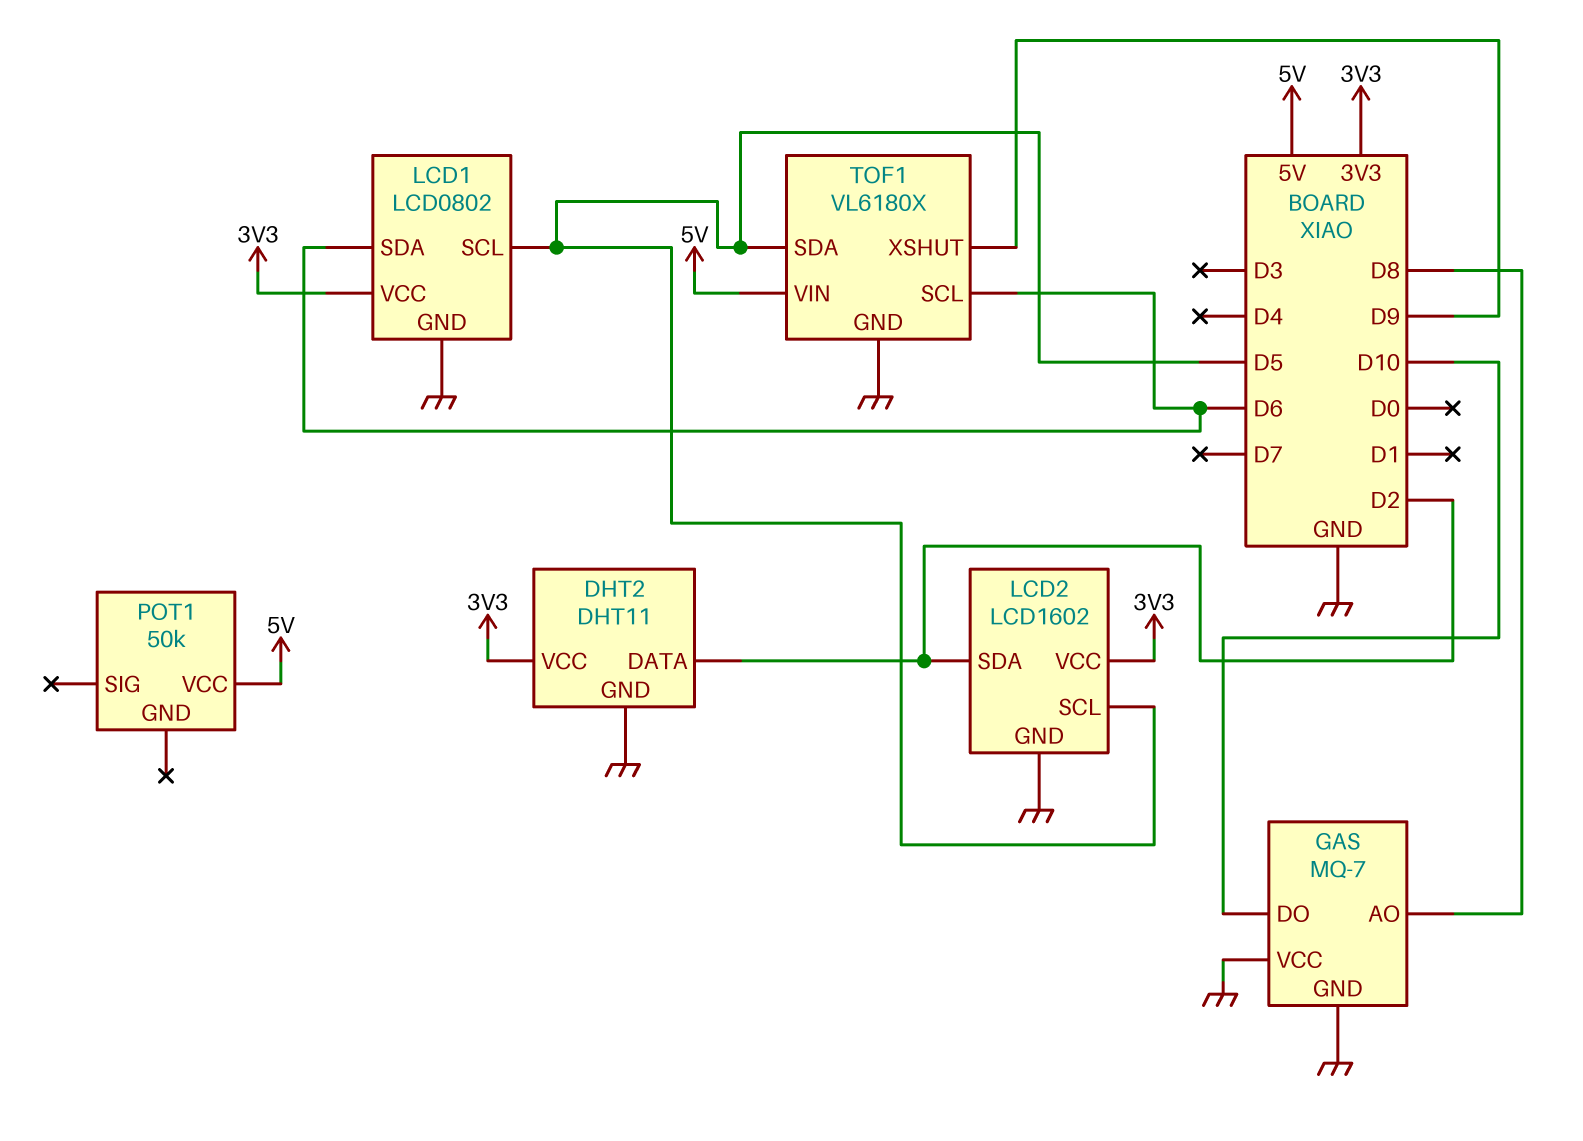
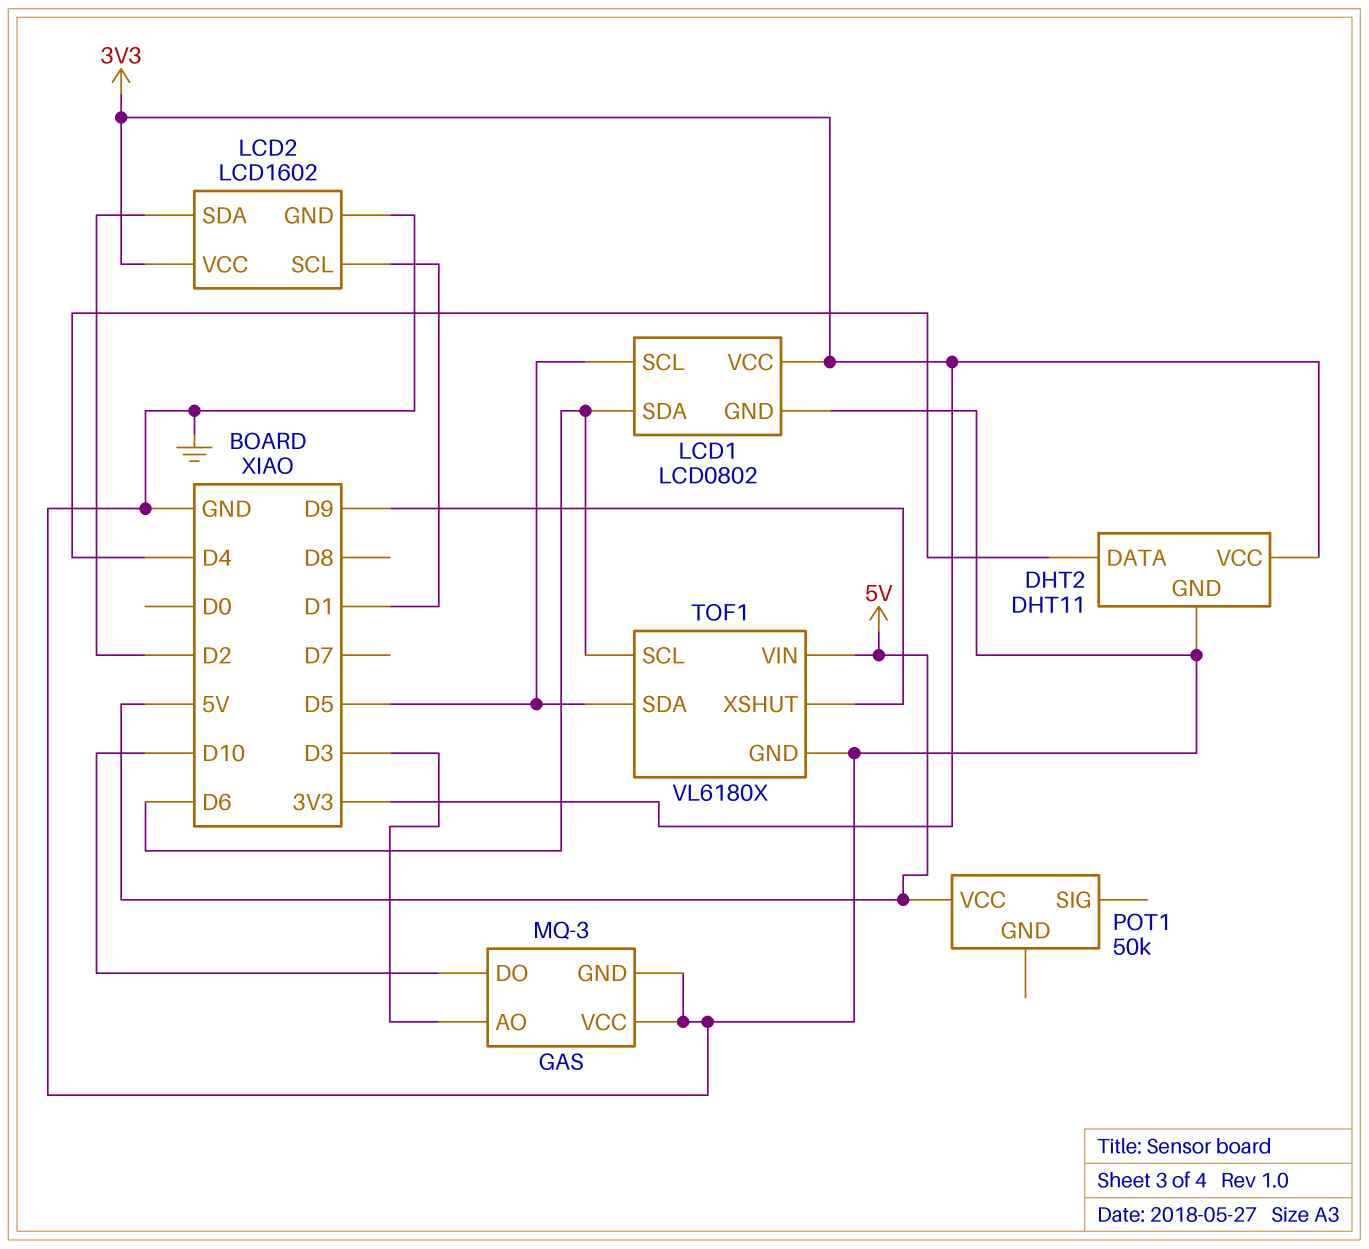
DHT2 pin DATA: D2 -> D4
GAS: MQ-7 -> MQ-3
GAS pin AO: D8 -> D3
LCD2 pin SCL: D5 -> D1

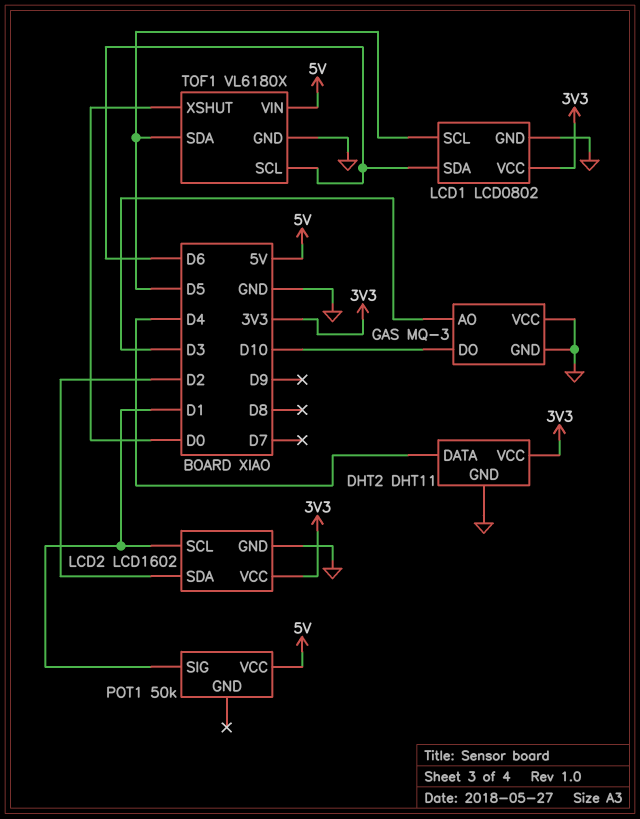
POT1 pin SIG: none -> D1
TOF1 pin XSHUT: D9 -> D0

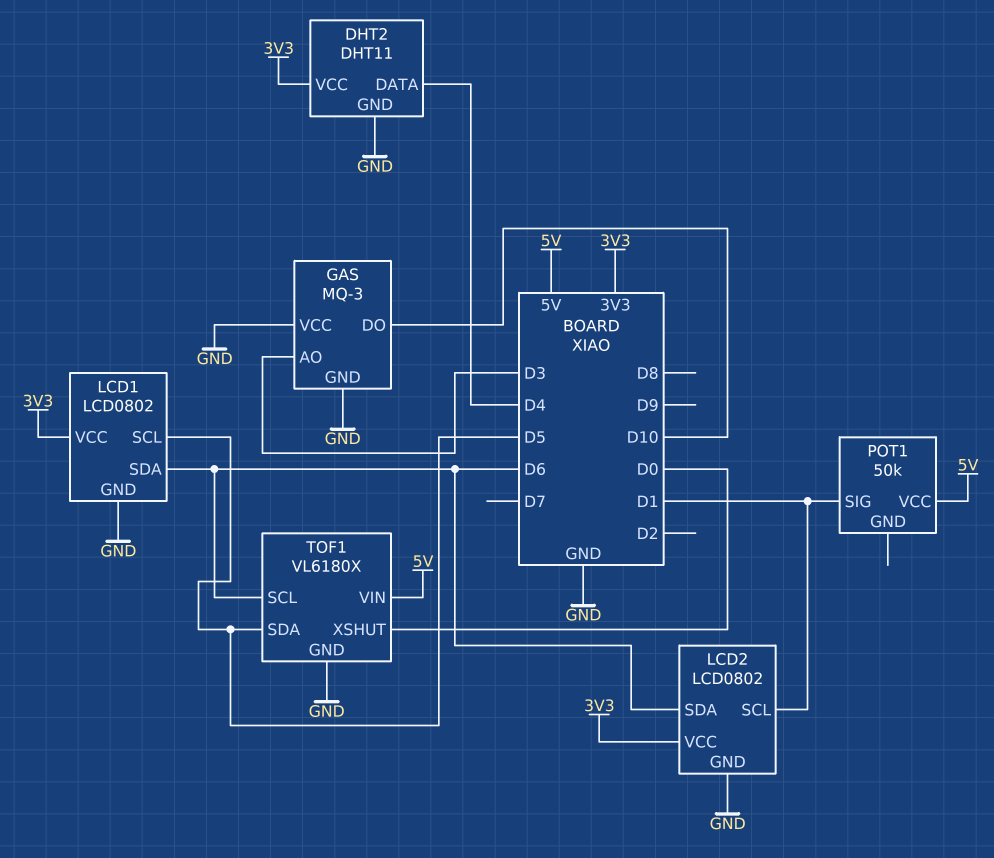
LCD2: LCD1602 -> LCD0802
LCD2 pin SDA: D2 -> D6

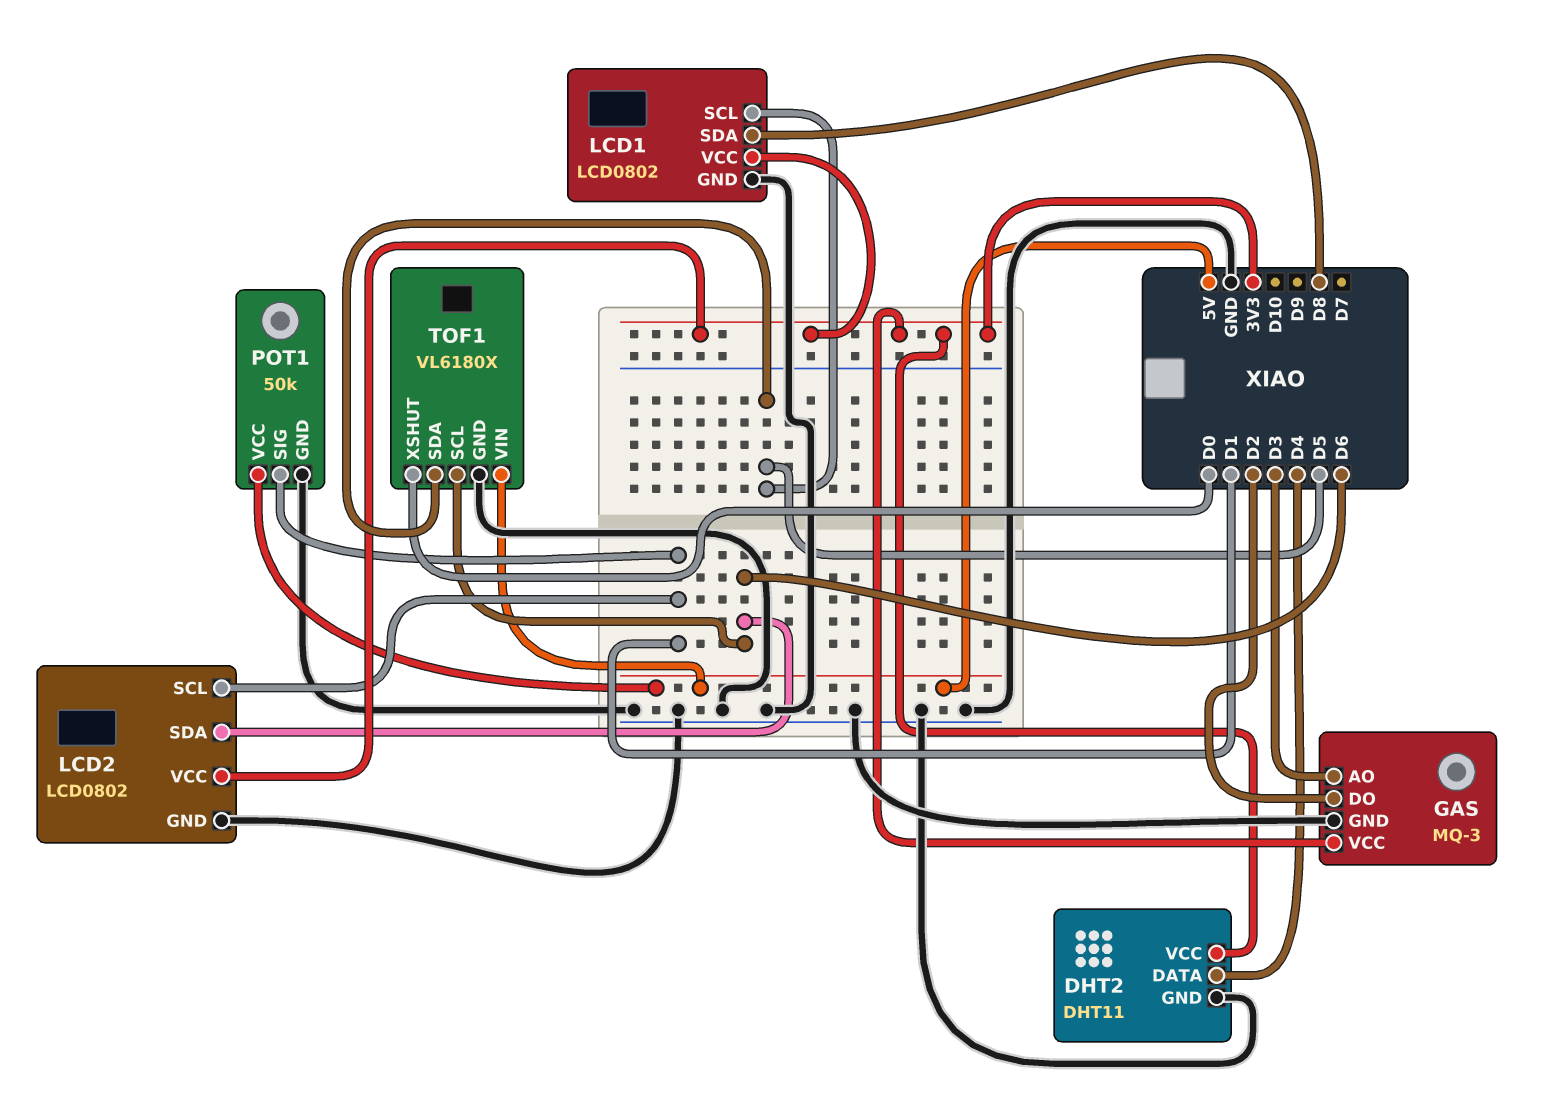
GAS pin DO: D10 -> D2
GAS pin VCC: GND -> 3V3
LCD1 pin SDA: D6 -> D8
POT1 pin GND: none -> GND

